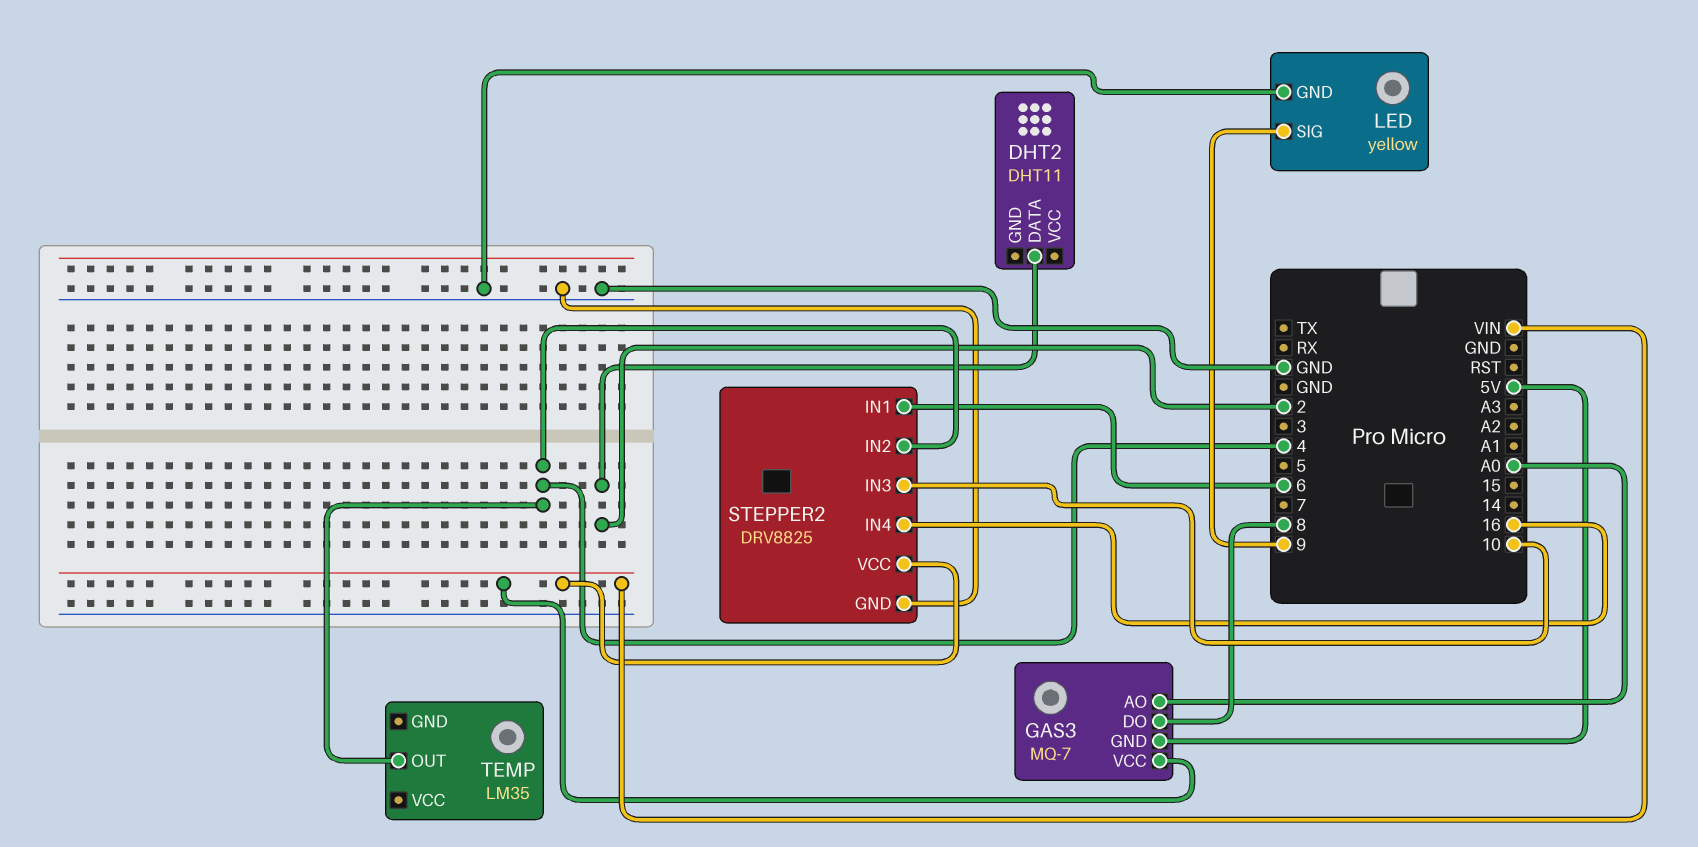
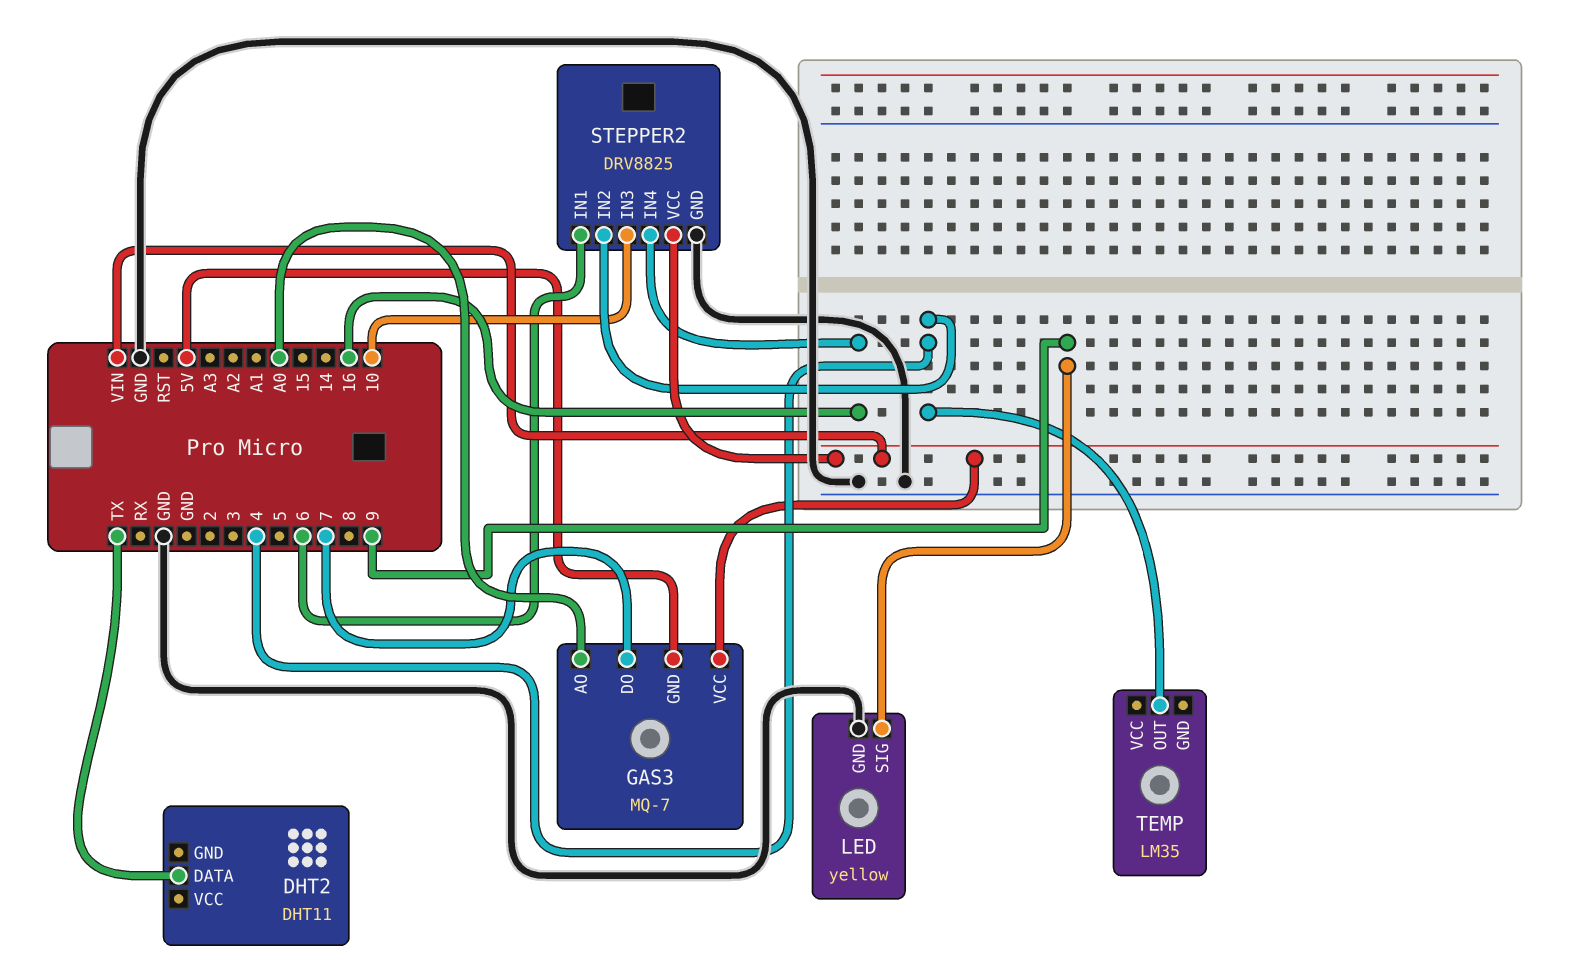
DHT2 pin DATA: 2 -> TX
GAS3 pin DO: 8 -> 7

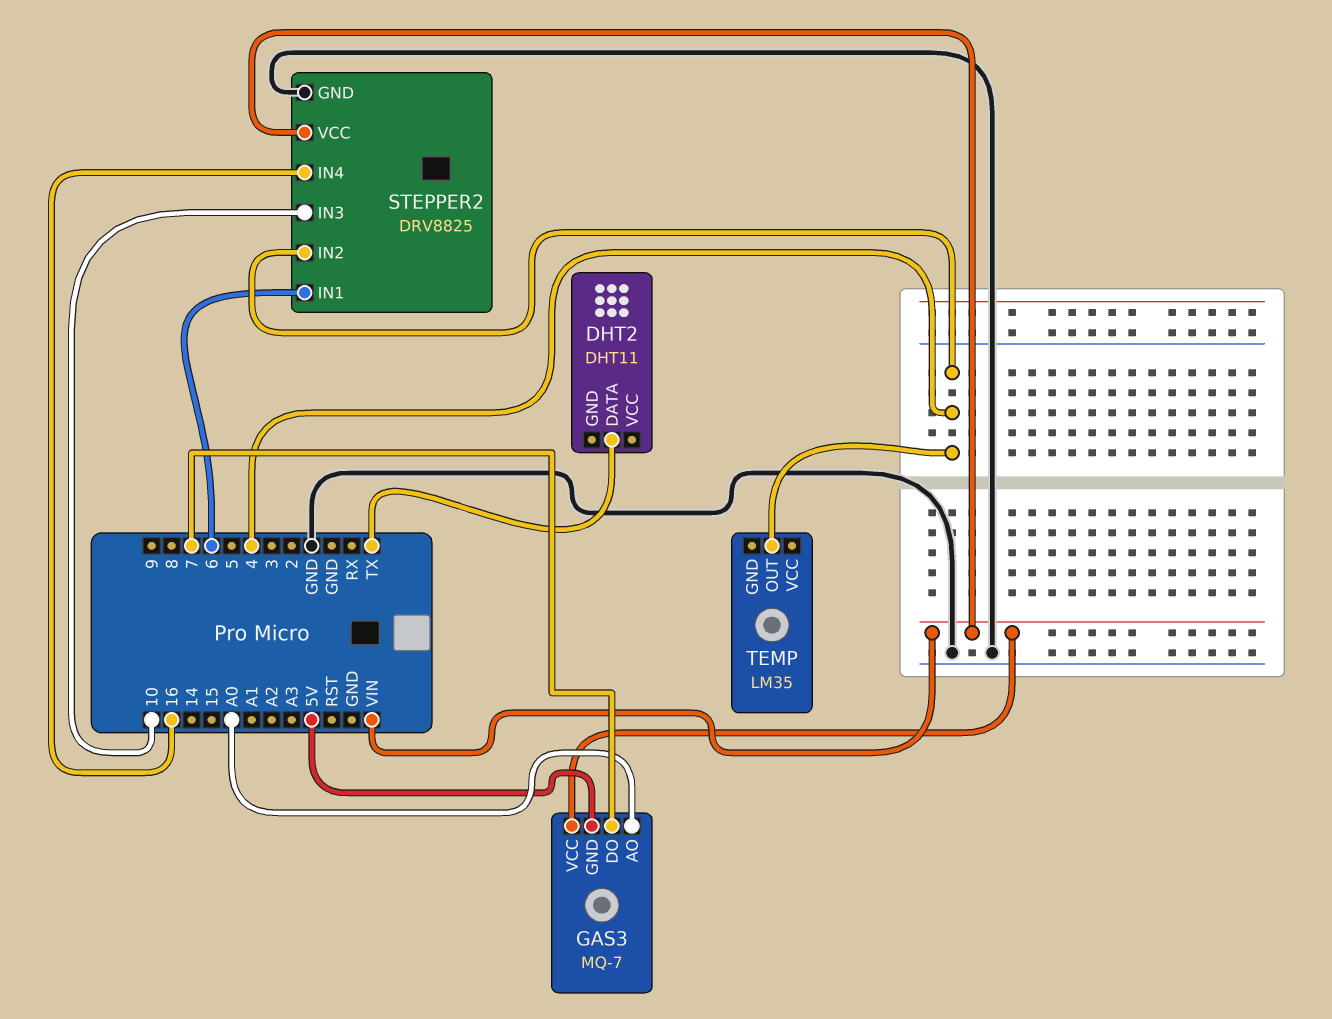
LED: yellow -> none
LED pin GND: GND -> none
LED pin SIG: 9 -> none

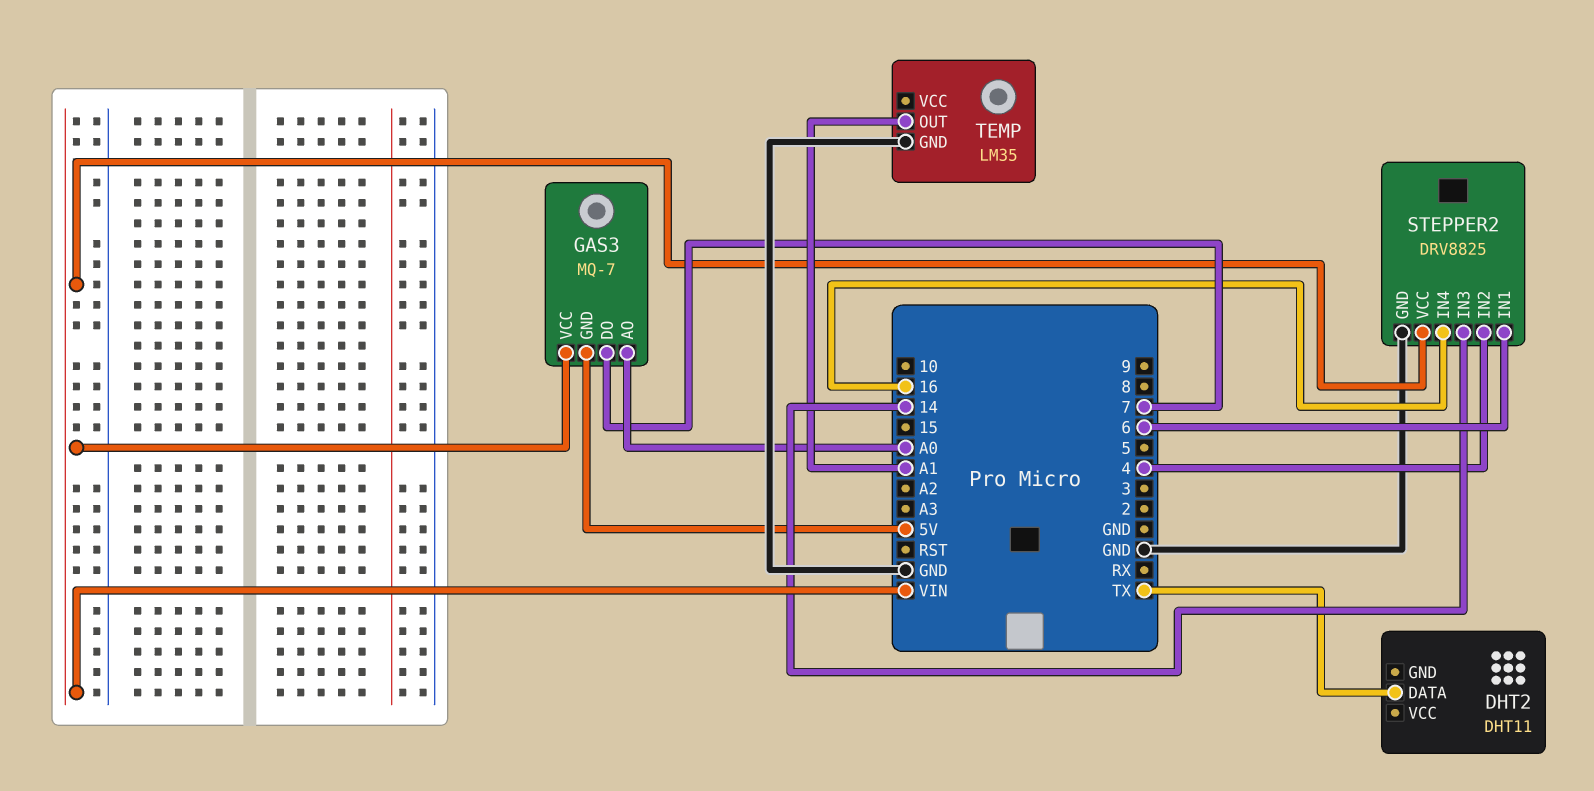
STEPPER2 pin IN3: 10 -> 14
TEMP pin GND: none -> GND
TEMP pin OUT: 4 -> A1

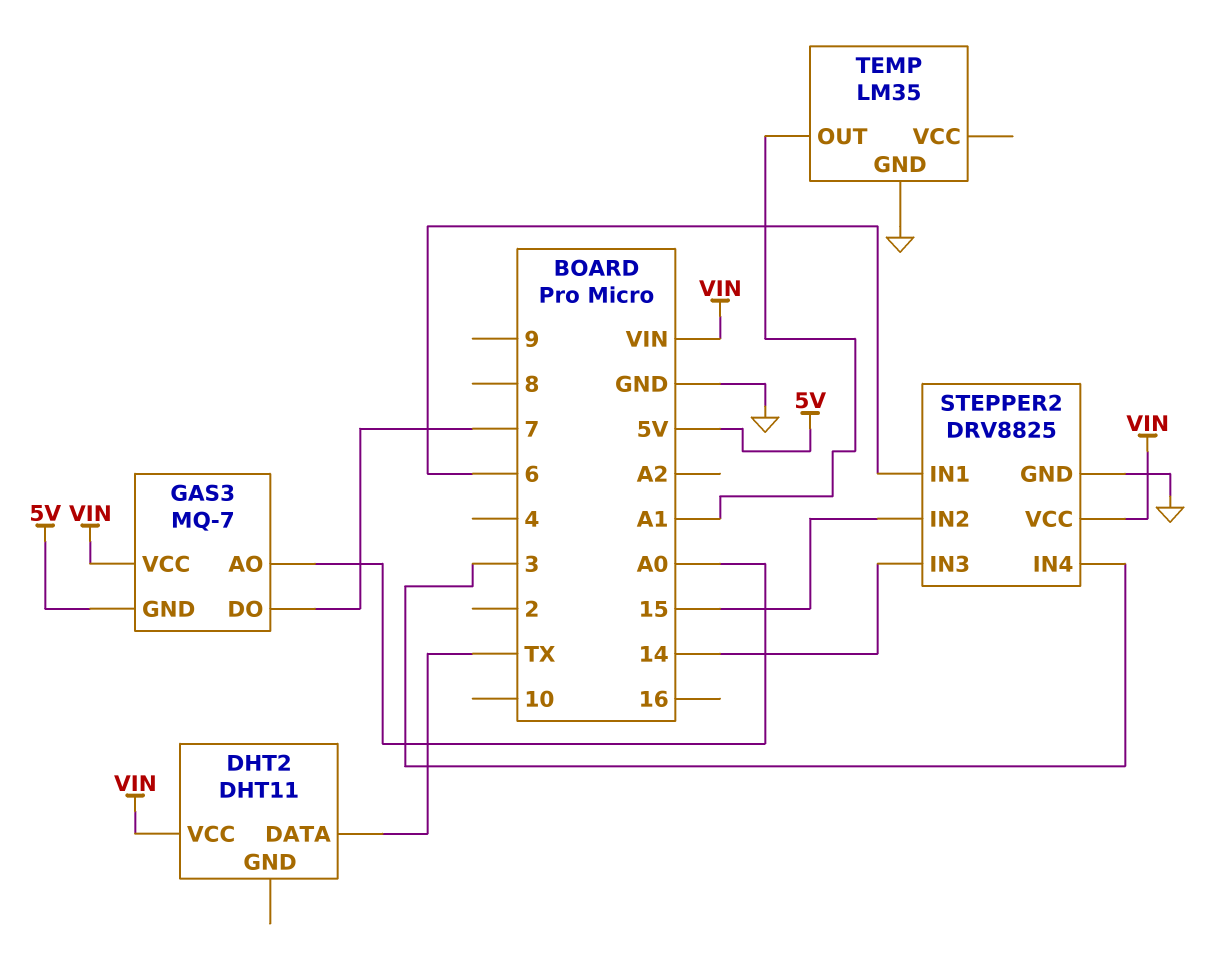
DHT2 pin VCC: none -> VIN
STEPPER2 pin IN2: 4 -> 15
STEPPER2 pin IN4: 16 -> 3

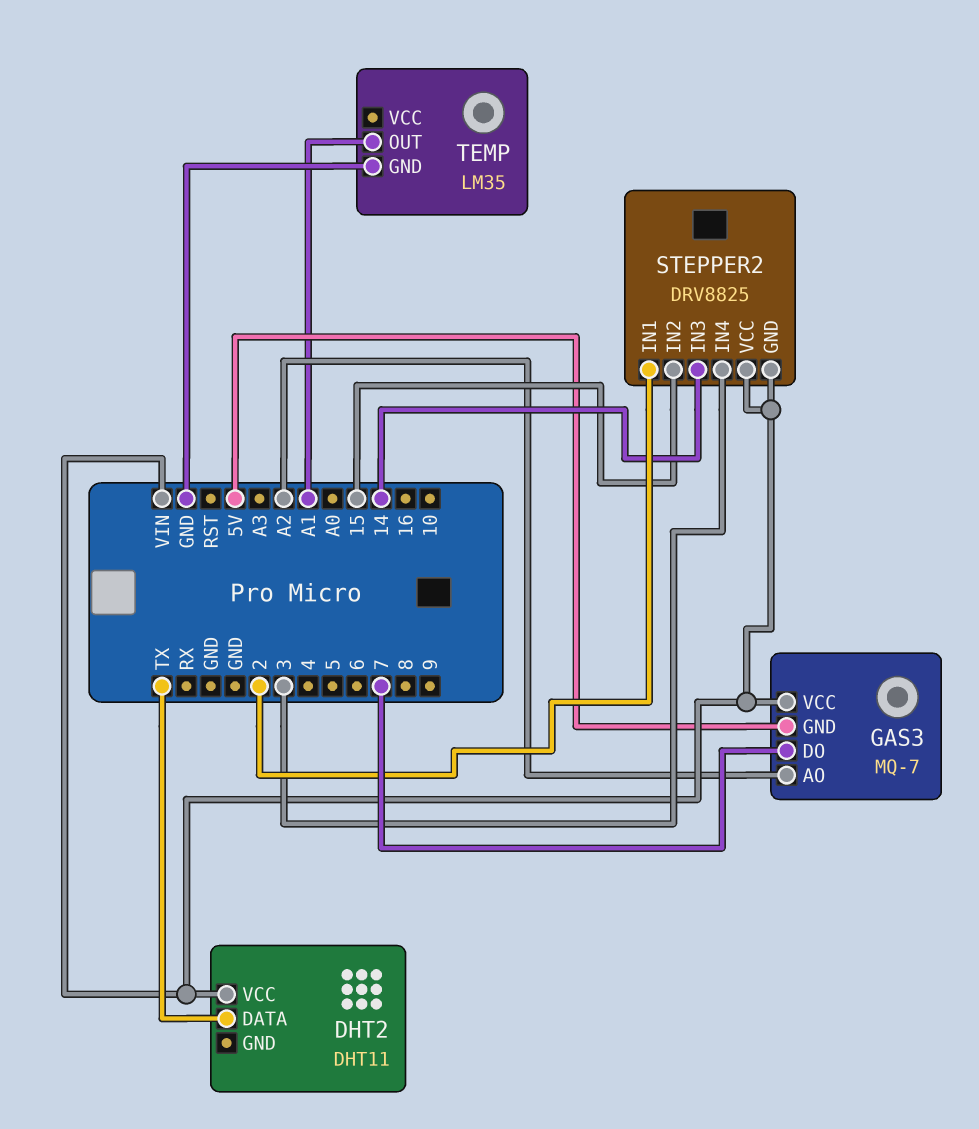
GAS3 pin AO: A0 -> A2
STEPPER2 pin GND: GND -> VIN
STEPPER2 pin IN1: 6 -> 2

